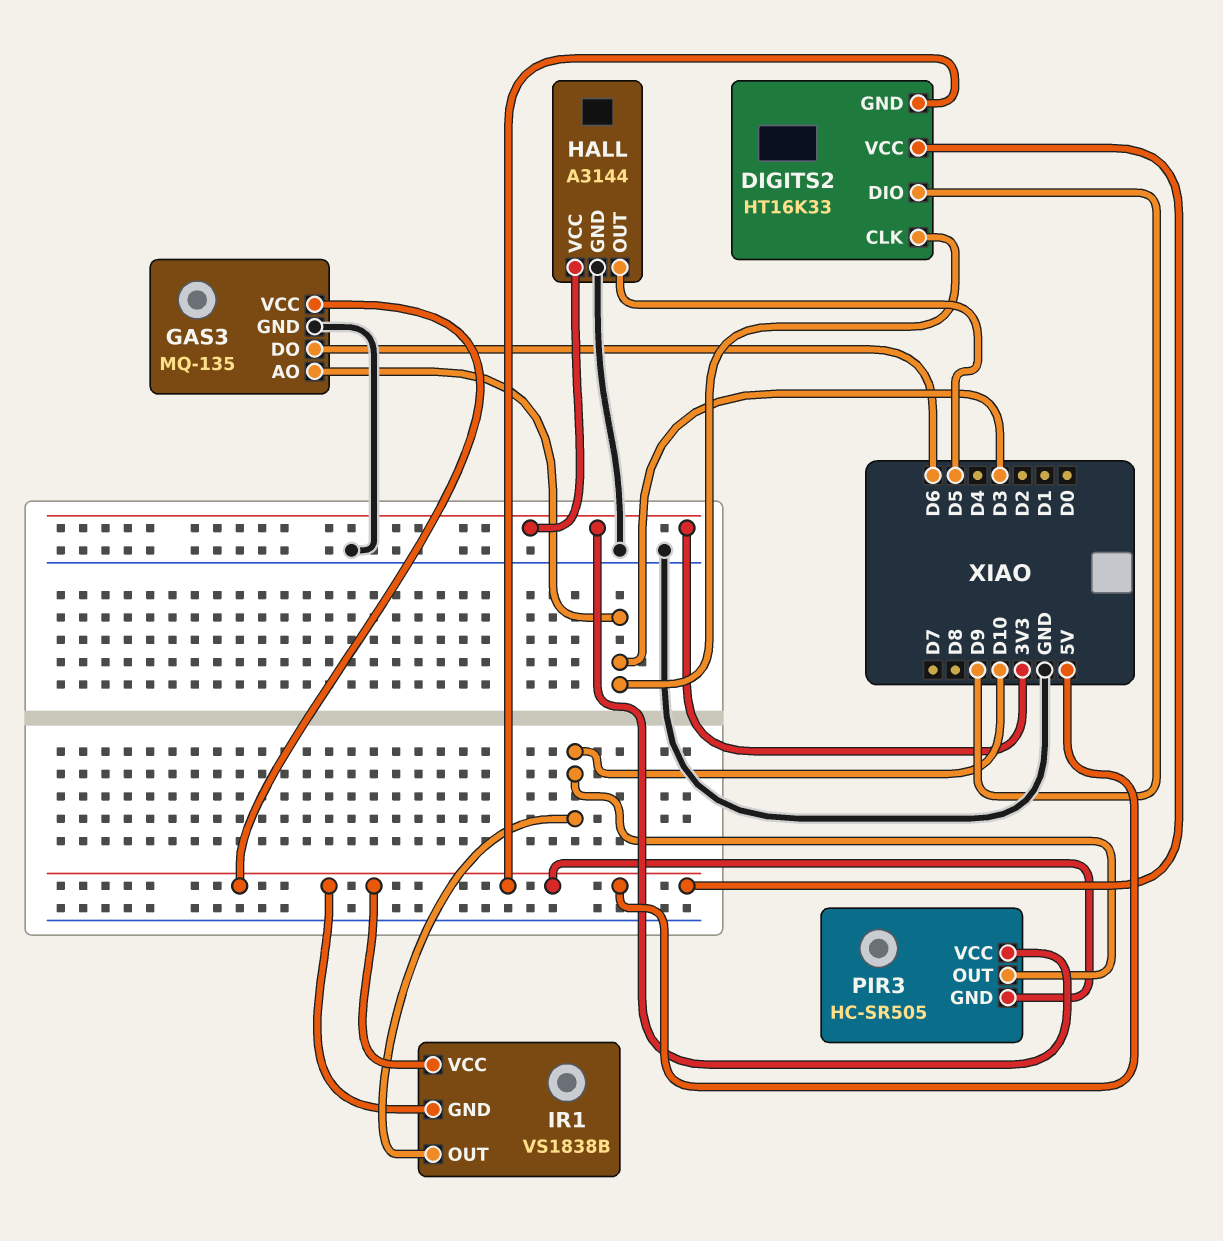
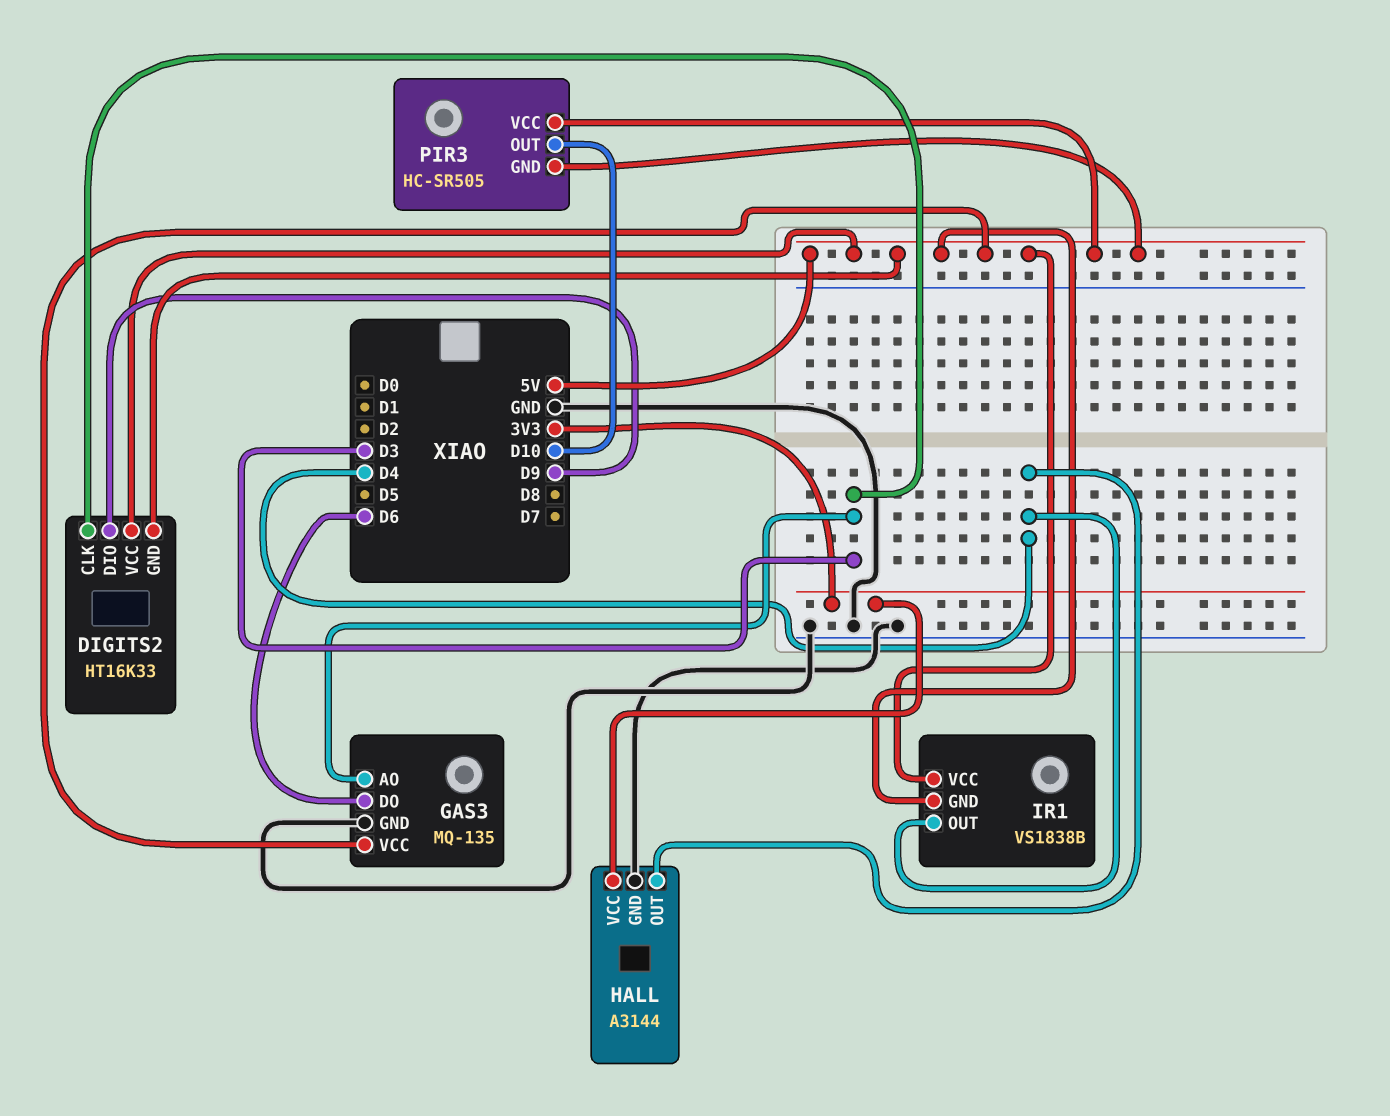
HALL pin OUT: D5 -> D4
IR1 pin OUT: D10 -> D4
PIR3 pin VCC: 3V3 -> 5V

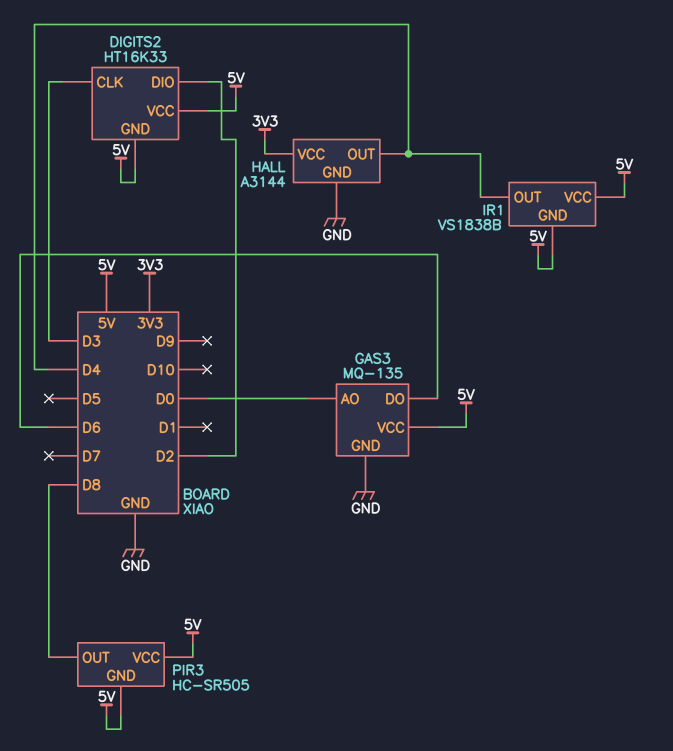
DIGITS2 pin DIO: D9 -> D2
GAS3 pin AO: D3 -> D0
PIR3 pin OUT: D10 -> D8

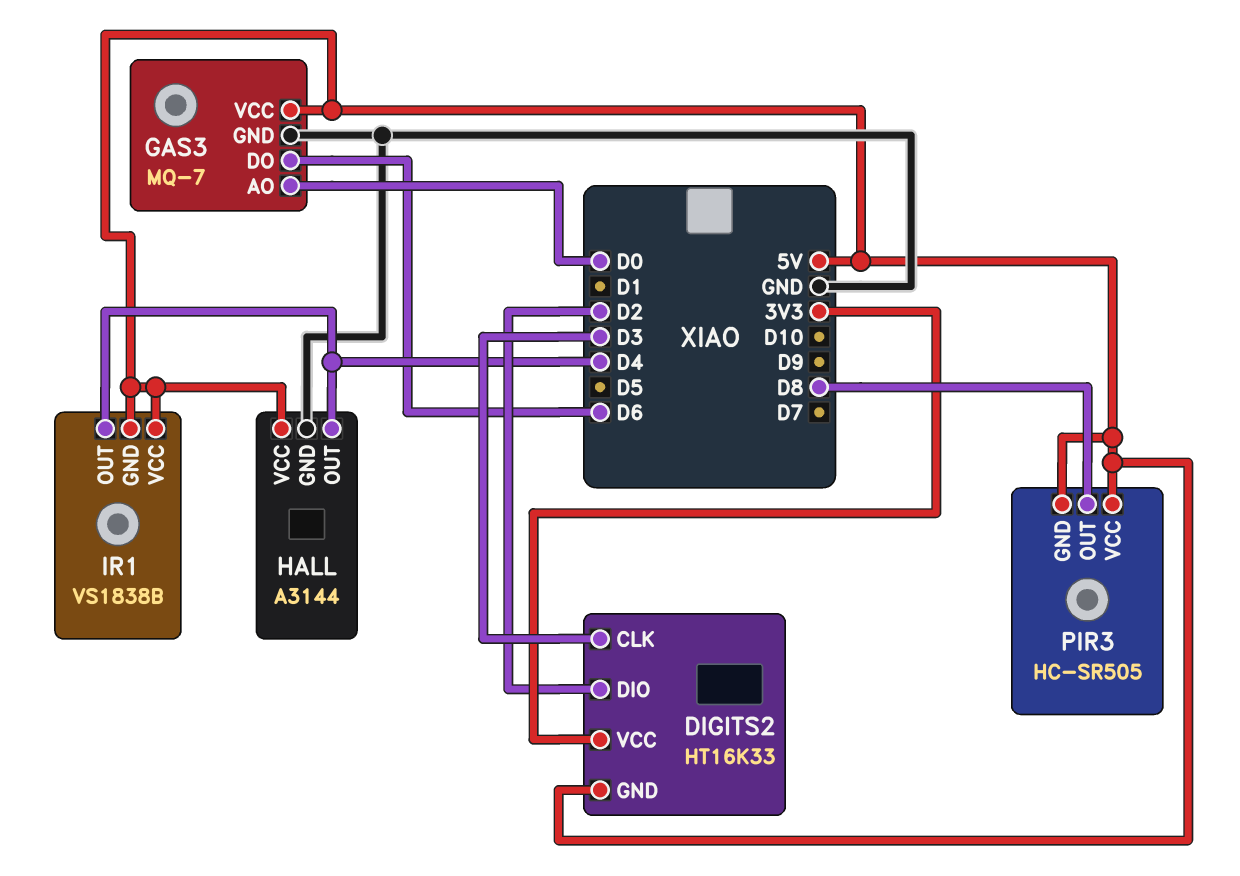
DIGITS2 pin VCC: 5V -> 3V3
GAS3: MQ-135 -> MQ-7
HALL pin VCC: 3V3 -> 5V

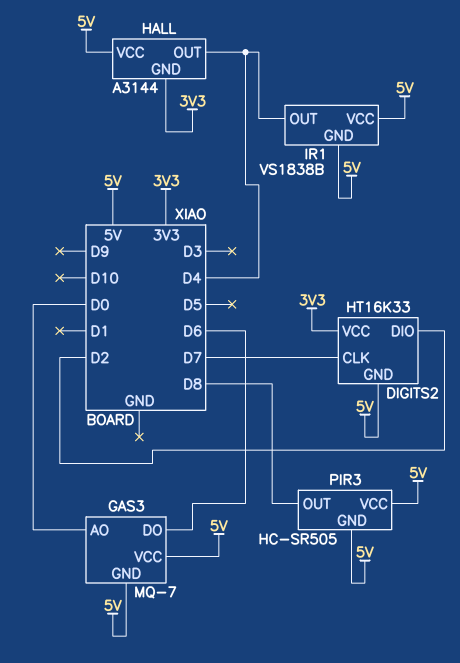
DIGITS2 pin CLK: D3 -> D7
GAS3 pin GND: GND -> 5V
HALL pin GND: GND -> 3V3

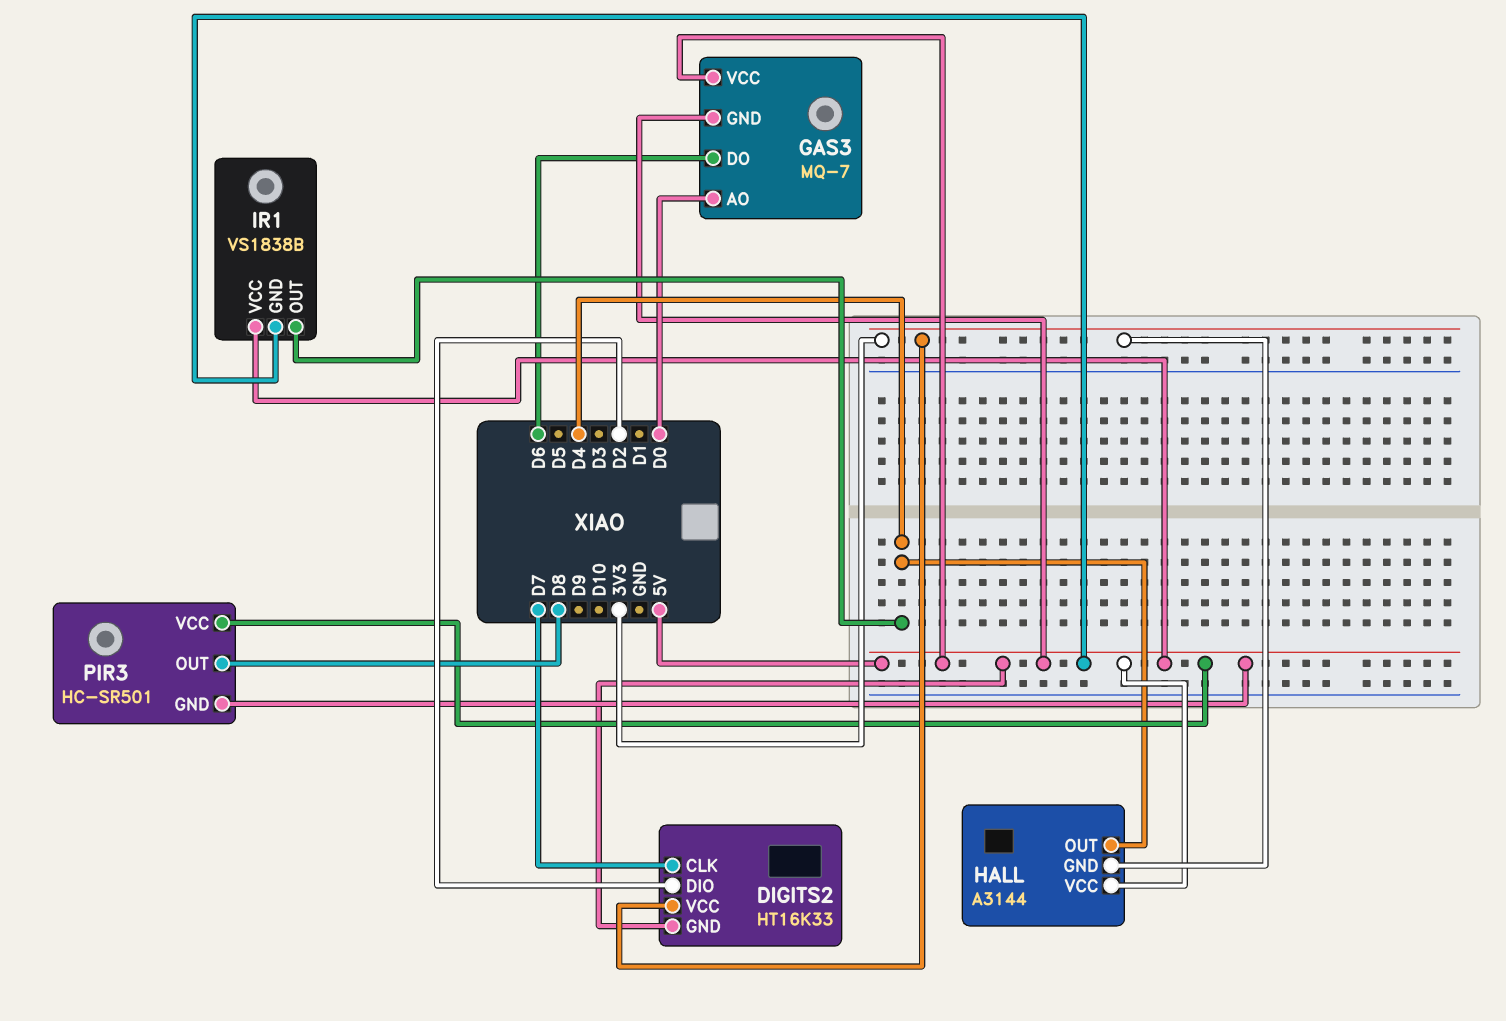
PIR3: HC-SR505 -> HC-SR501

